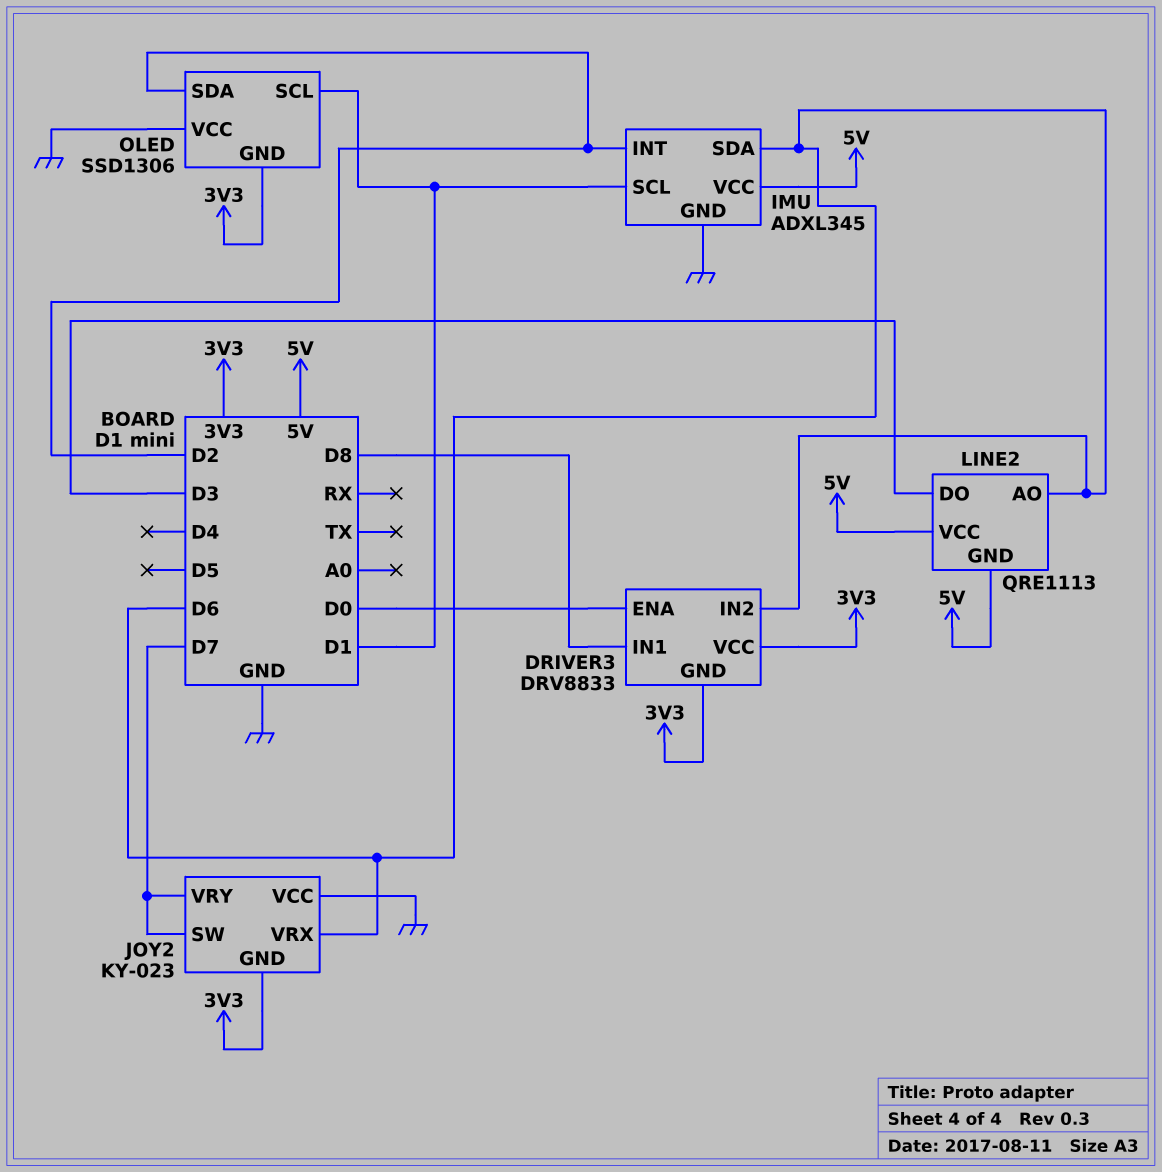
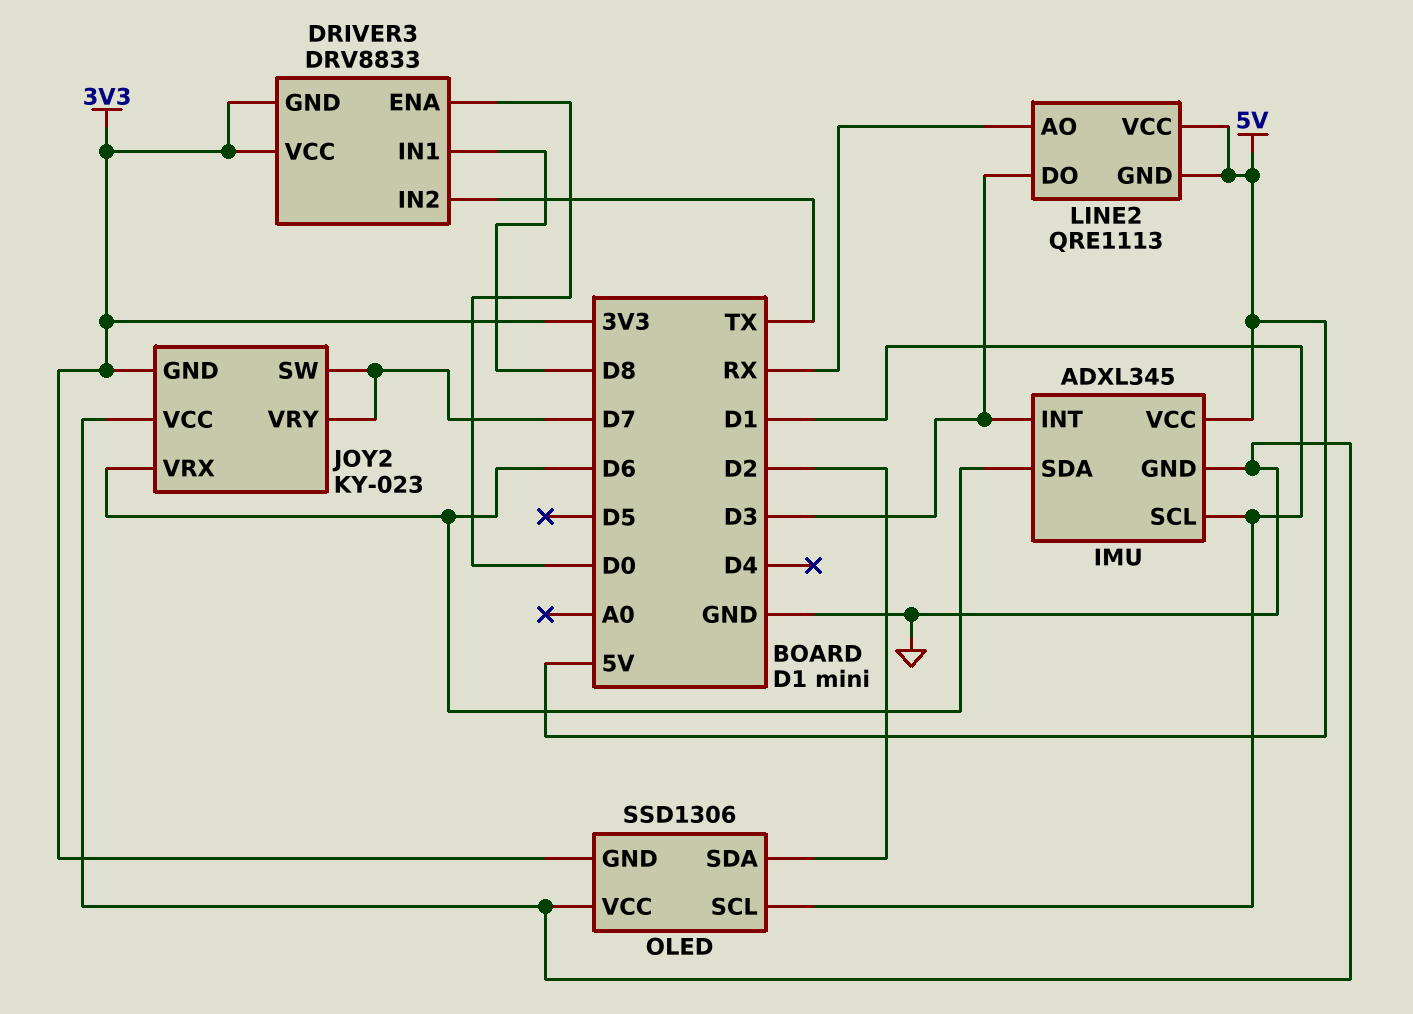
DRIVER3 pin IN2: D6 -> TX
IMU pin INT: D2 -> D3
LINE2 pin AO: D6 -> RX

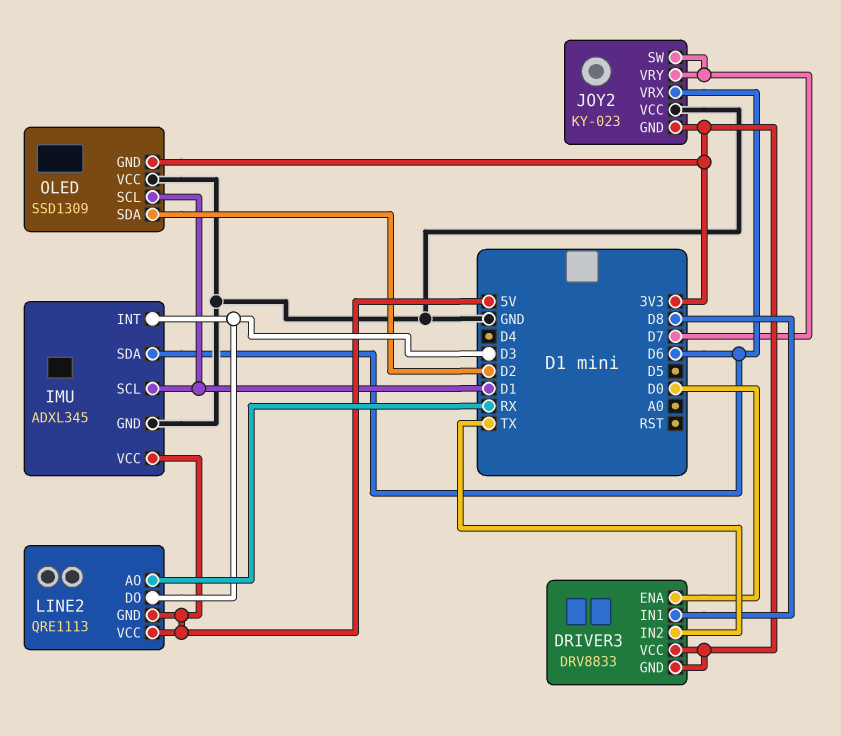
OLED: SSD1306 -> SSD1309

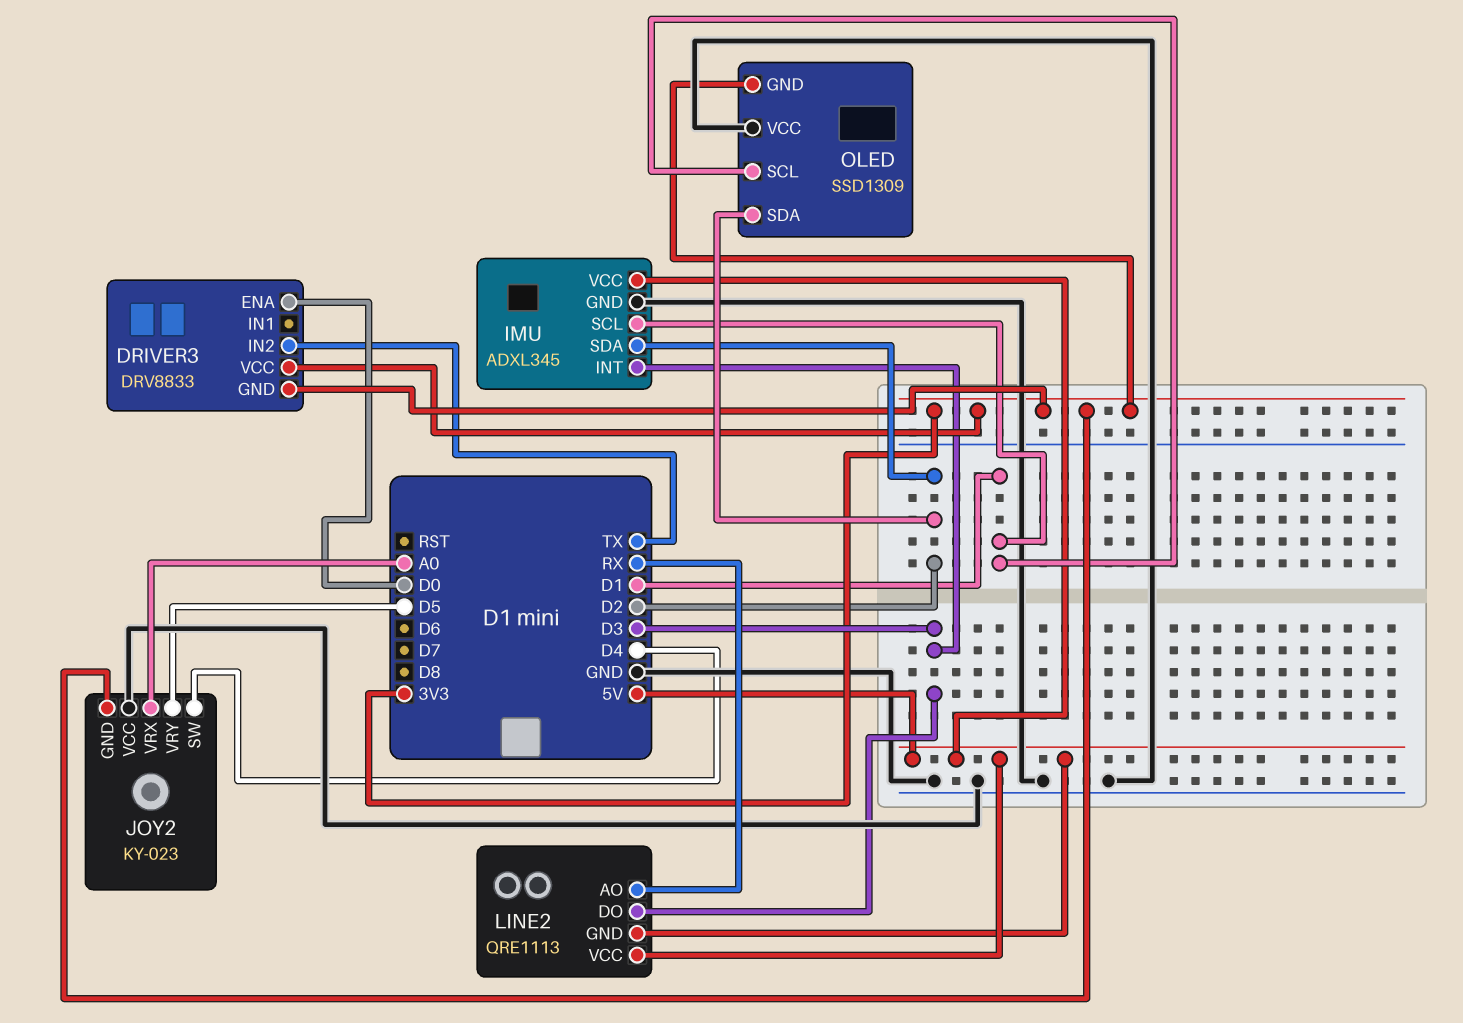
DRIVER3 pin IN1: D8 -> none
IMU pin SDA: D6 -> D2
JOY2 pin SW: D7 -> D4
JOY2 pin VRX: D6 -> A0
JOY2 pin VRY: D7 -> D5

